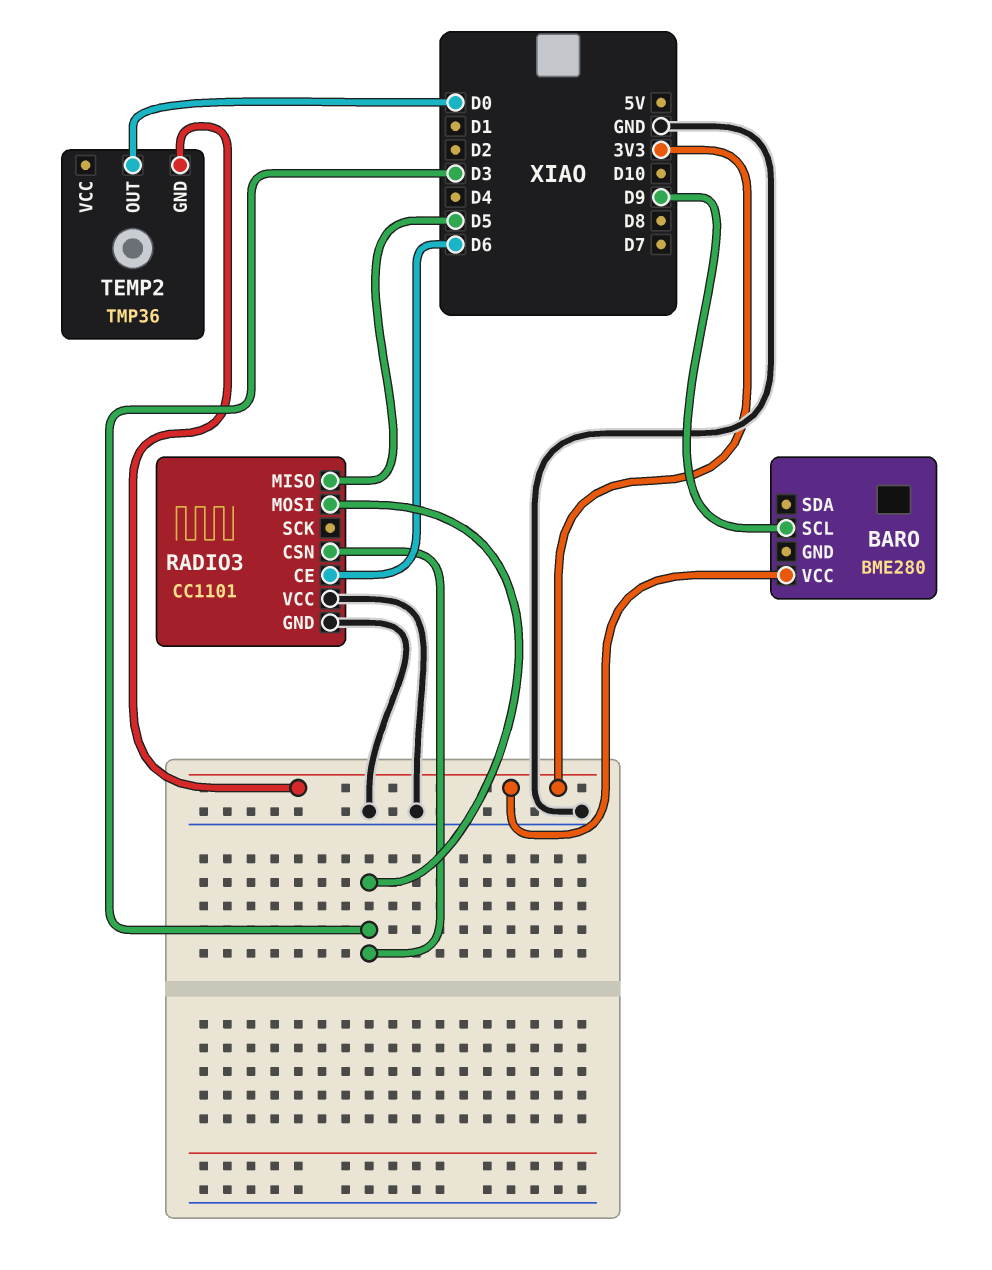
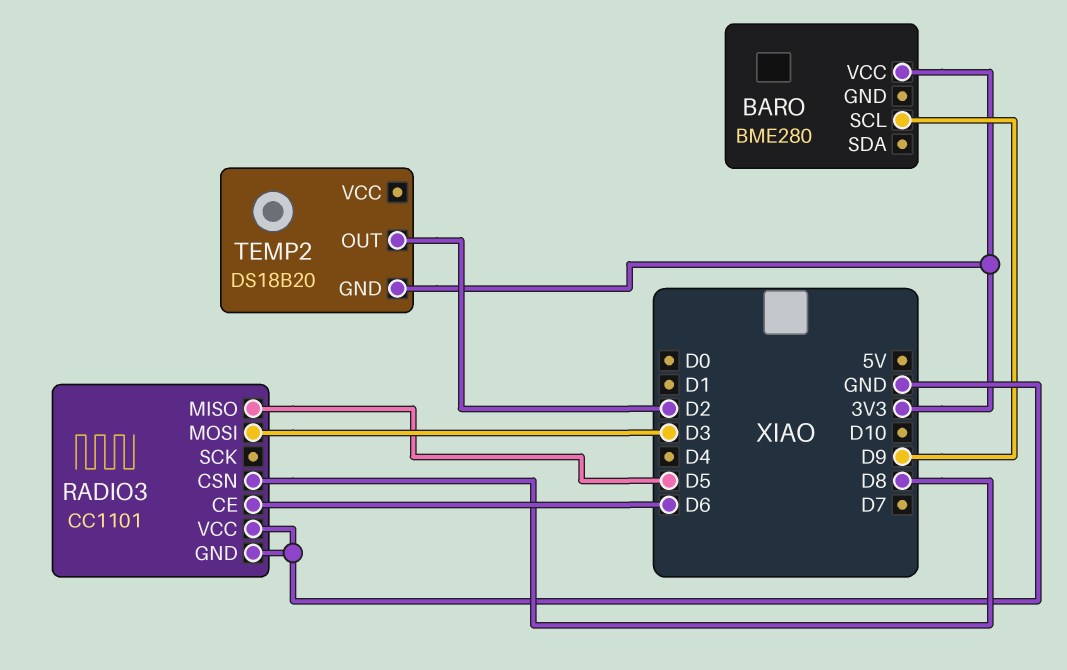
RADIO3 pin CSN: D3 -> D8
TEMP2: TMP36 -> DS18B20
TEMP2 pin OUT: D0 -> D2

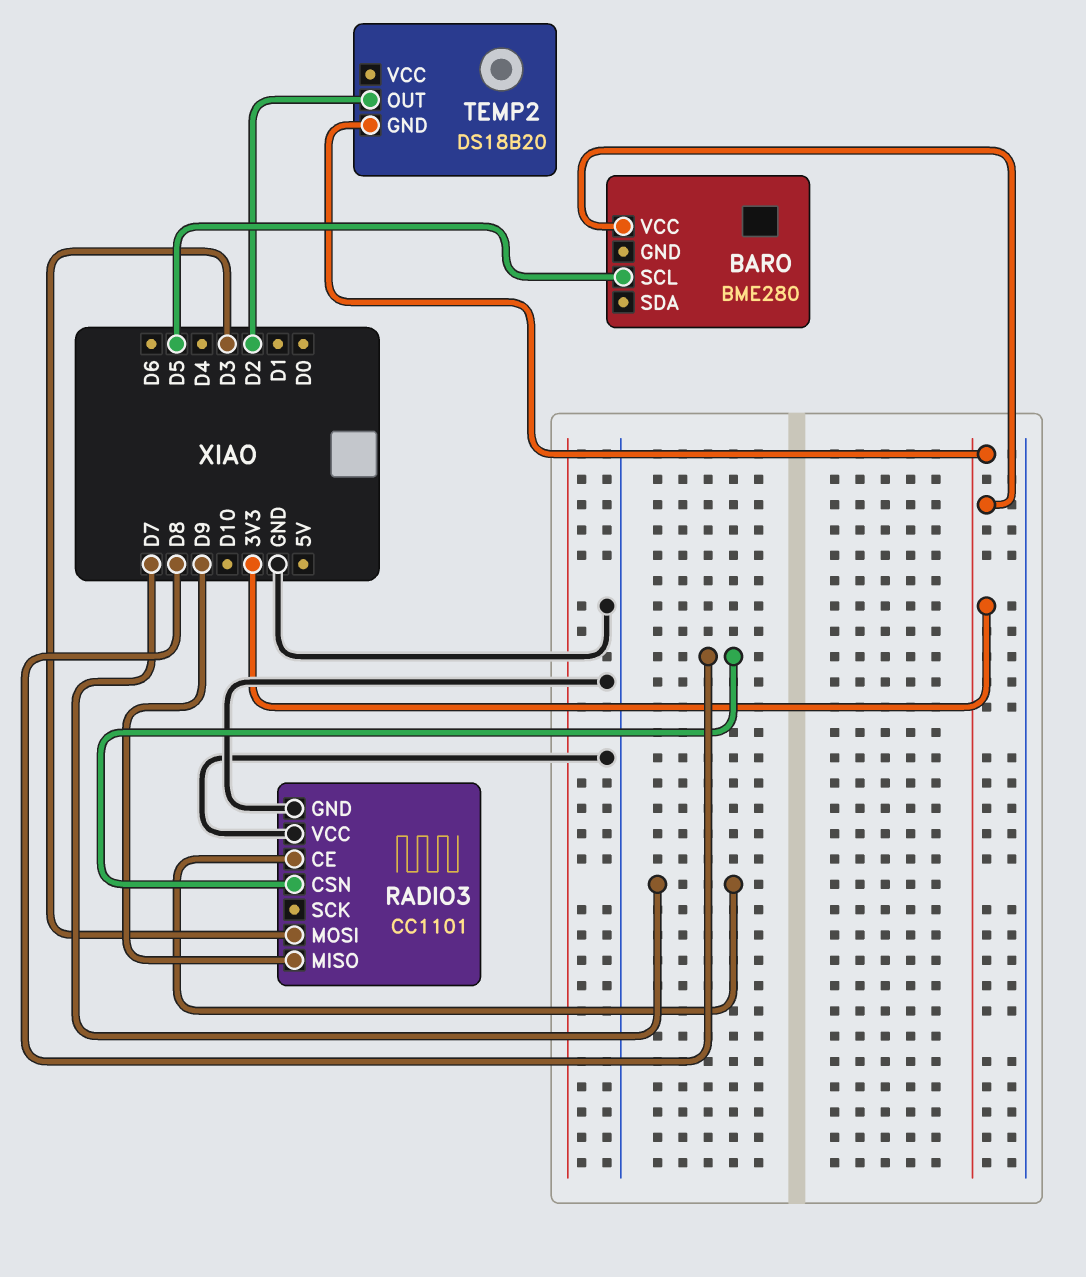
BARO pin SCL: D9 -> D5
RADIO3 pin CE: D6 -> D7
RADIO3 pin MISO: D5 -> D9

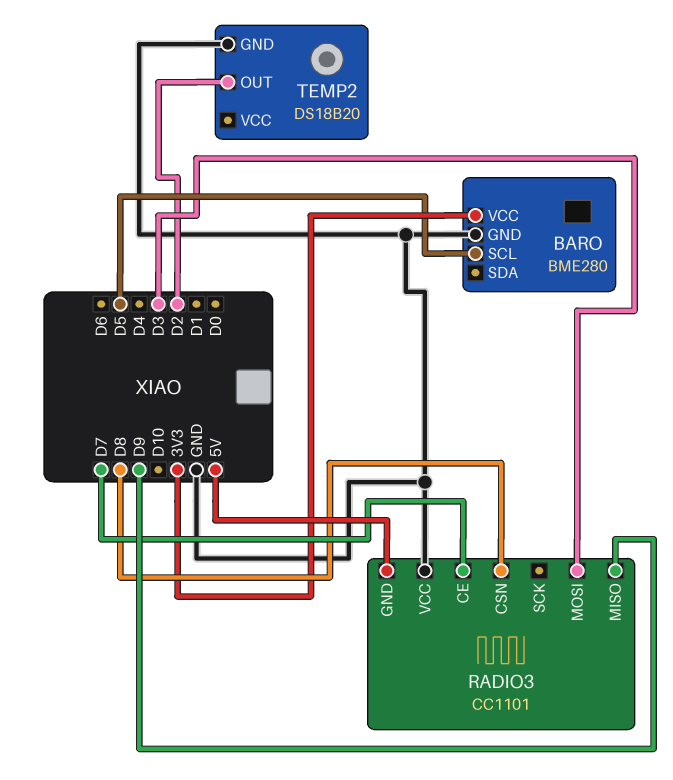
BARO pin GND: none -> GND
RADIO3 pin GND: GND -> 5V
TEMP2 pin GND: 3V3 -> GND

